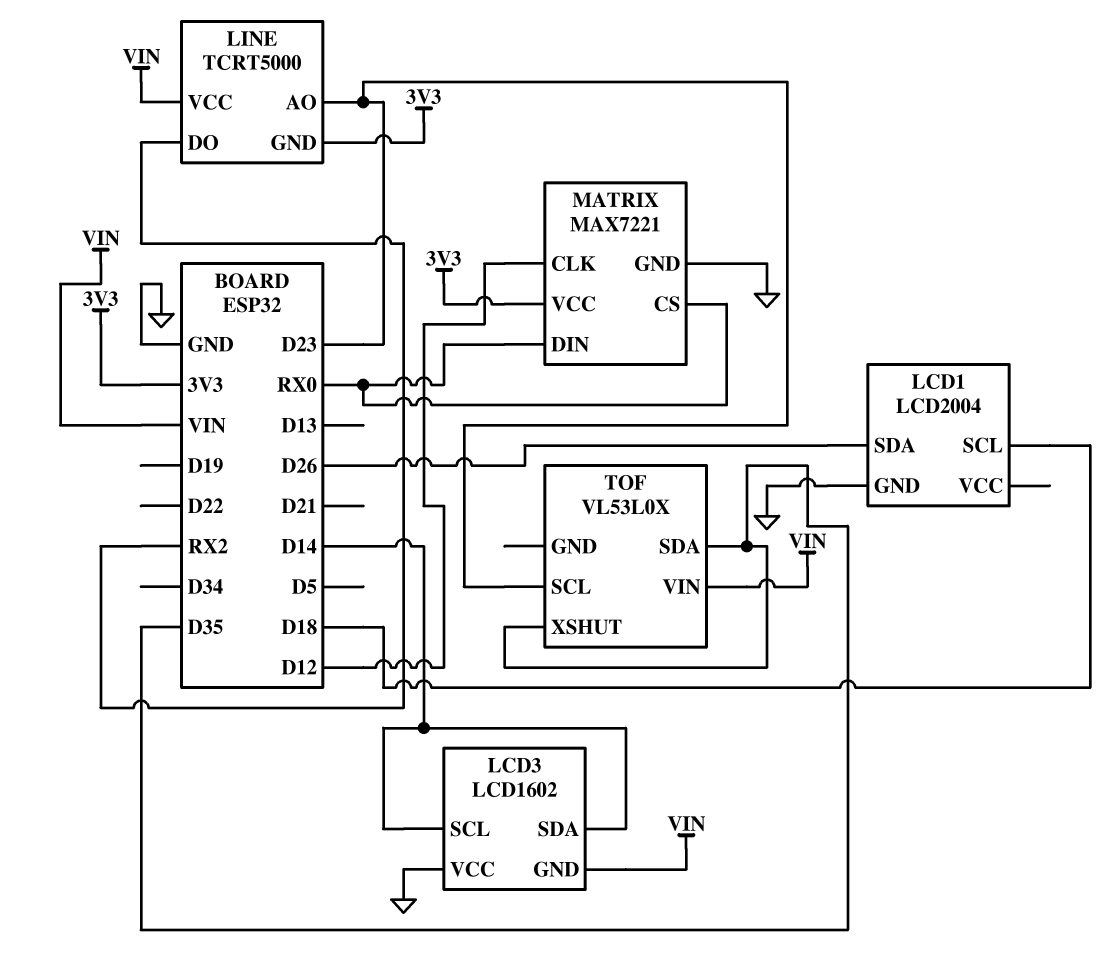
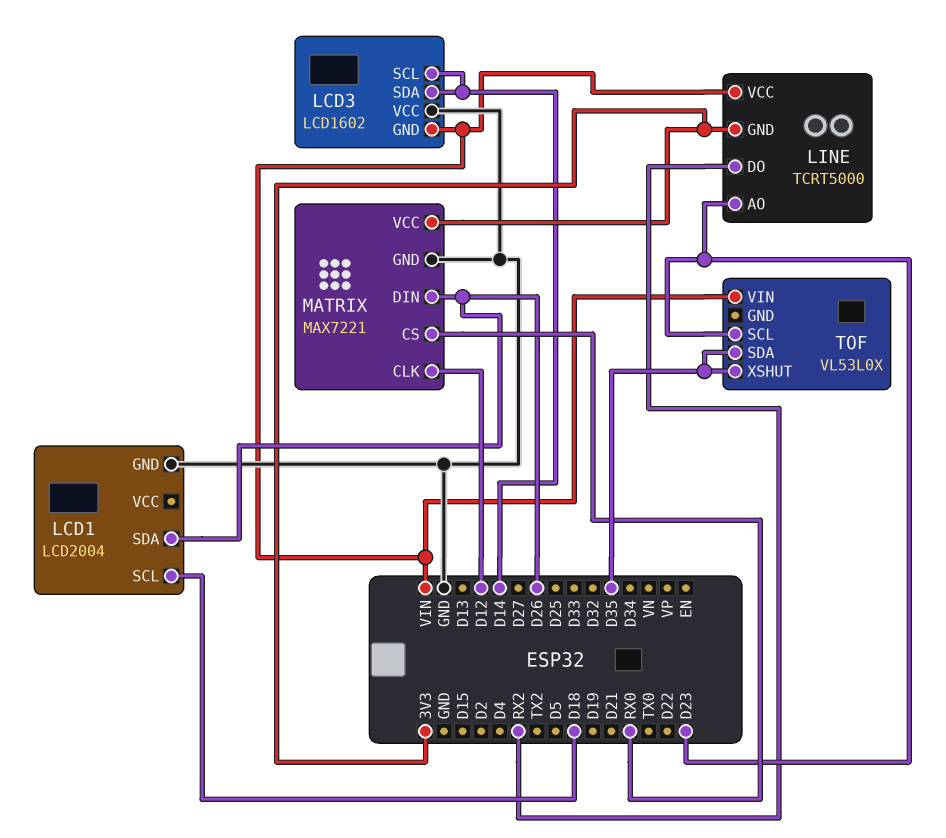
MATRIX pin DIN: RX0 -> D26

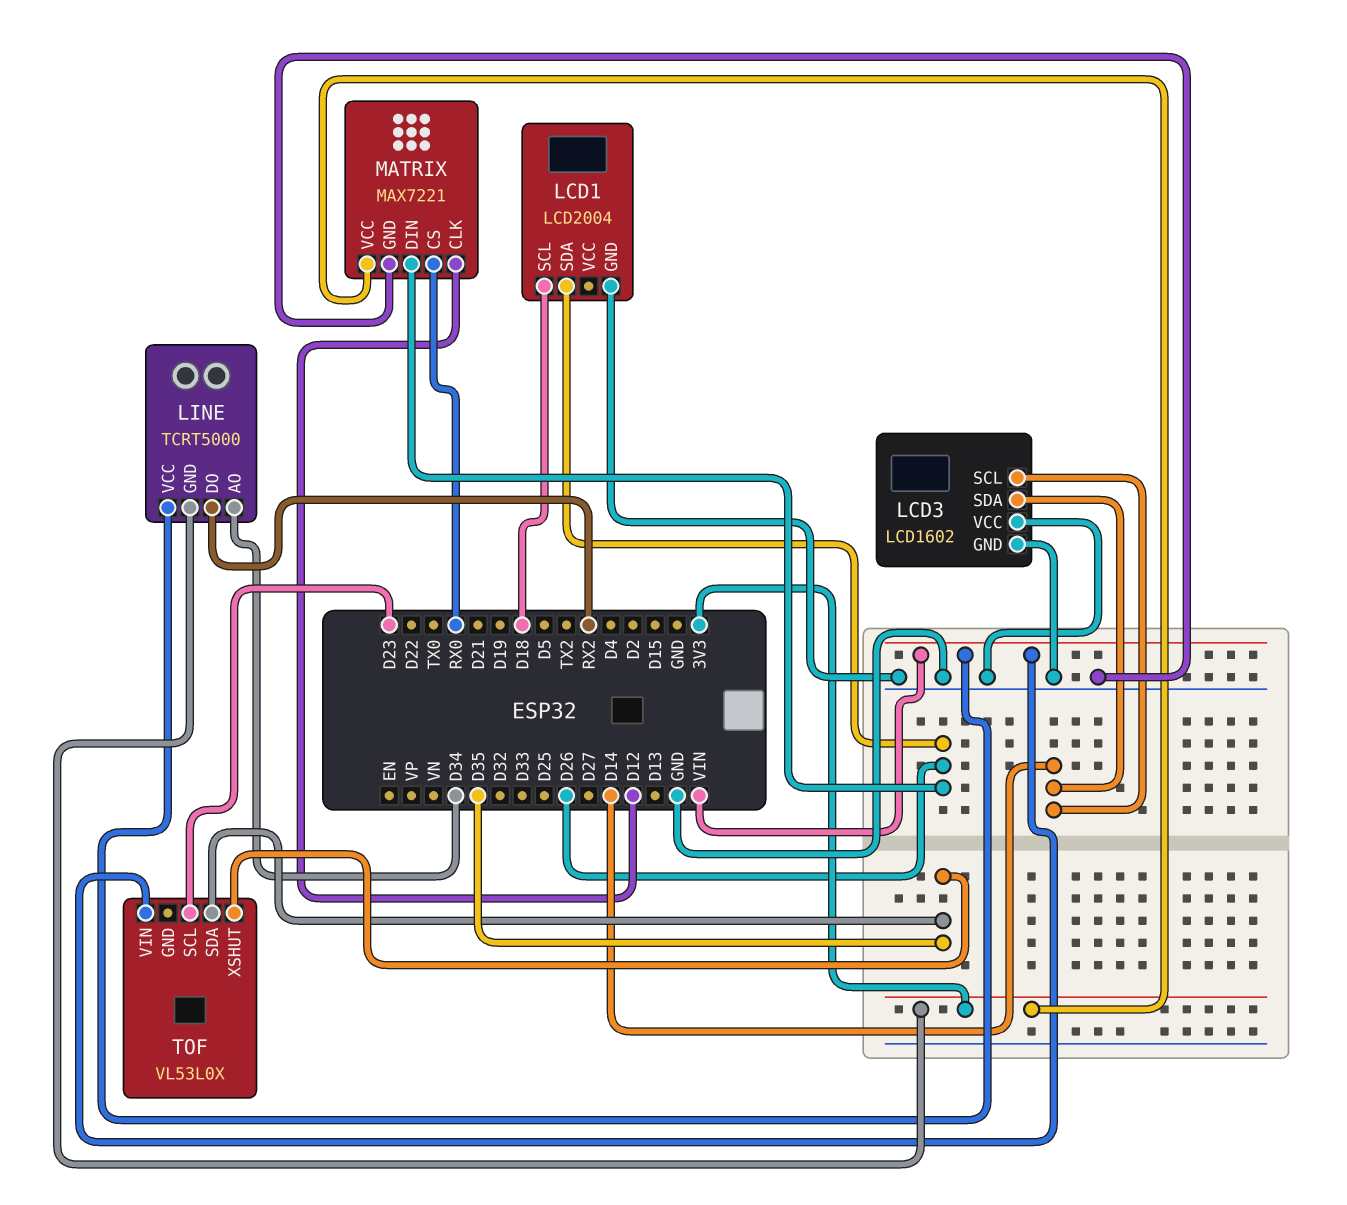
LCD3 pin GND: VIN -> GND
LINE pin AO: D23 -> D34

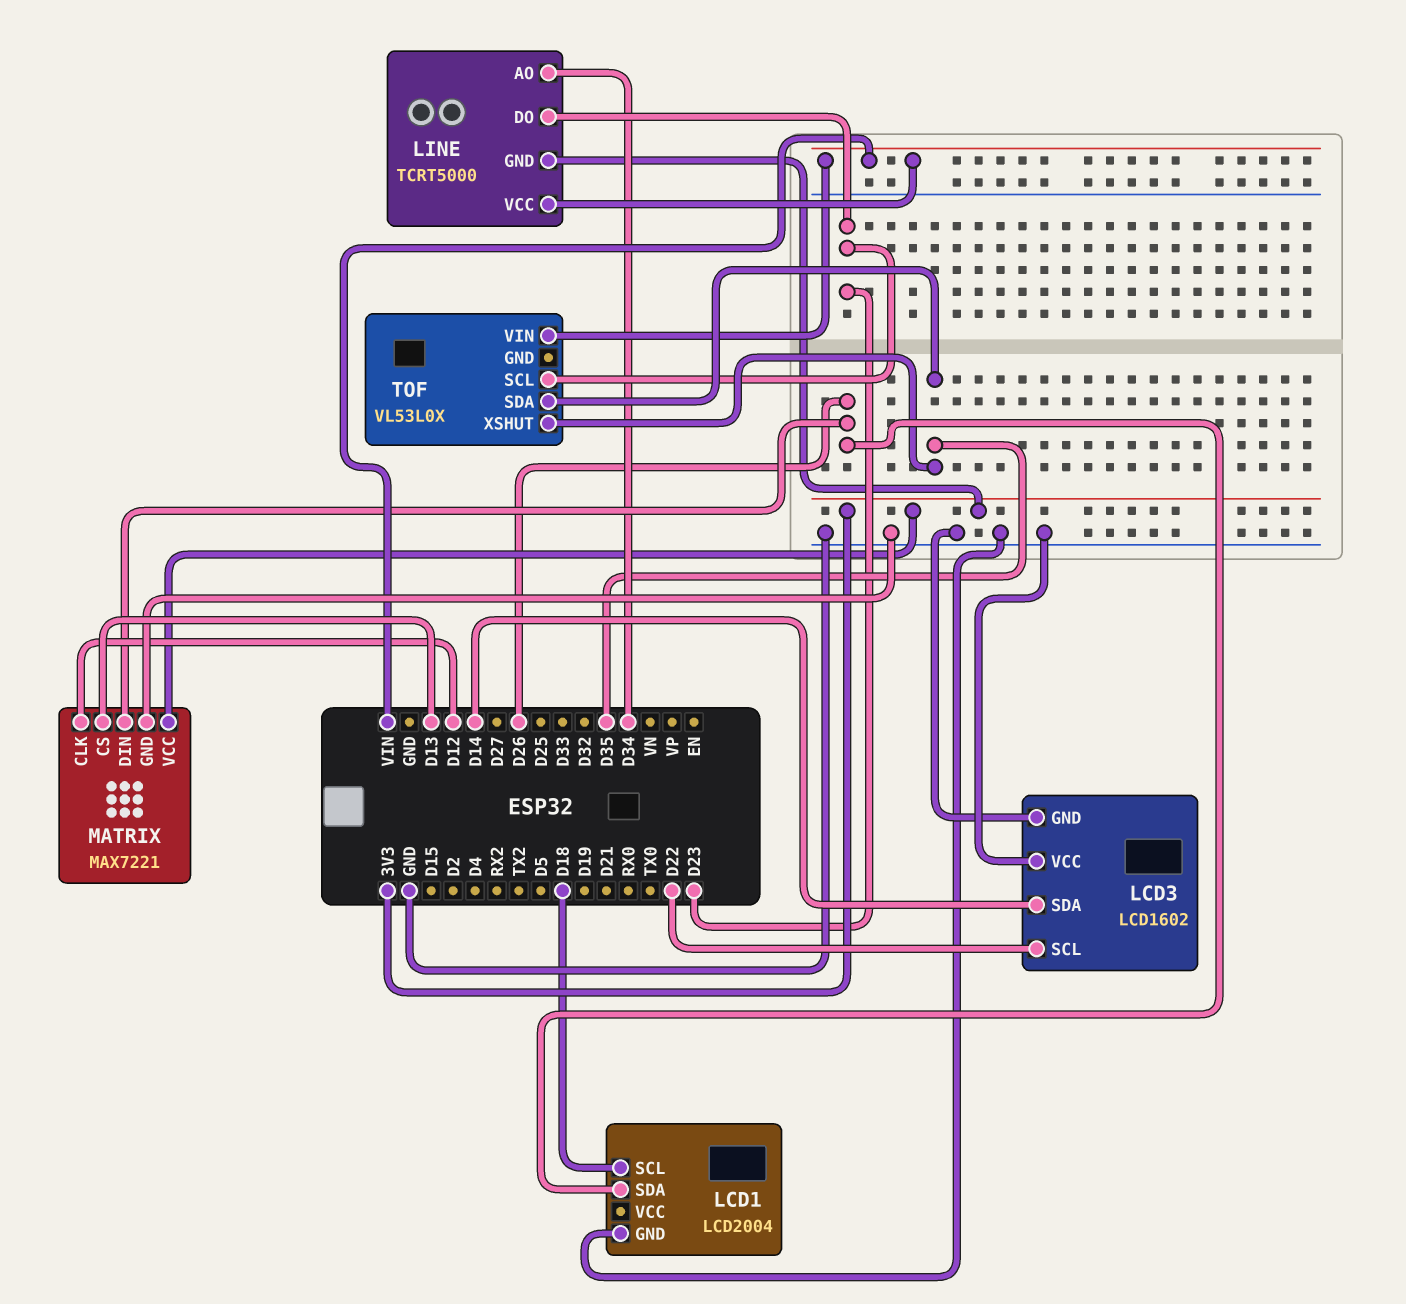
LCD3 pin SCL: D14 -> D22
LINE pin DO: RX2 -> D23
MATRIX pin CS: RX0 -> D13

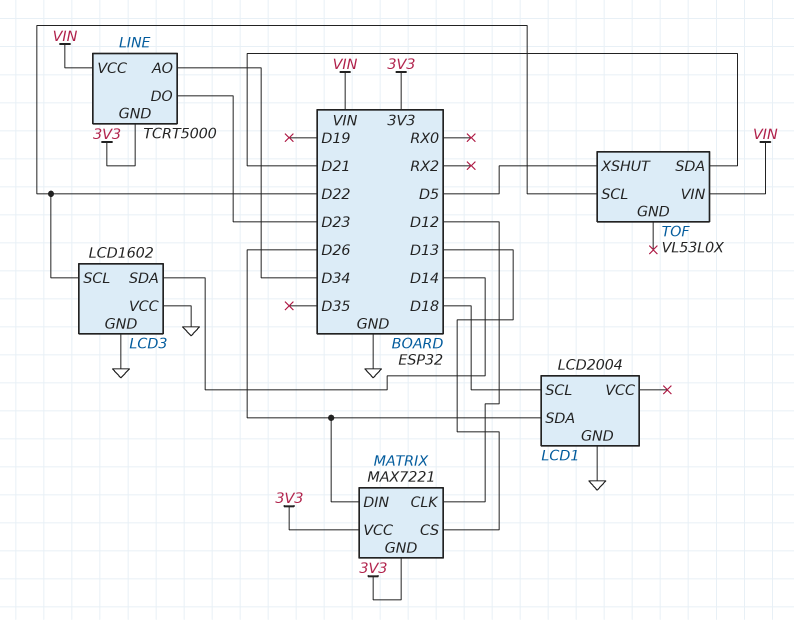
MATRIX pin GND: GND -> 3V3
TOF pin SCL: D23 -> D22
TOF pin SDA: D35 -> D21
TOF pin XSHUT: D35 -> D5

